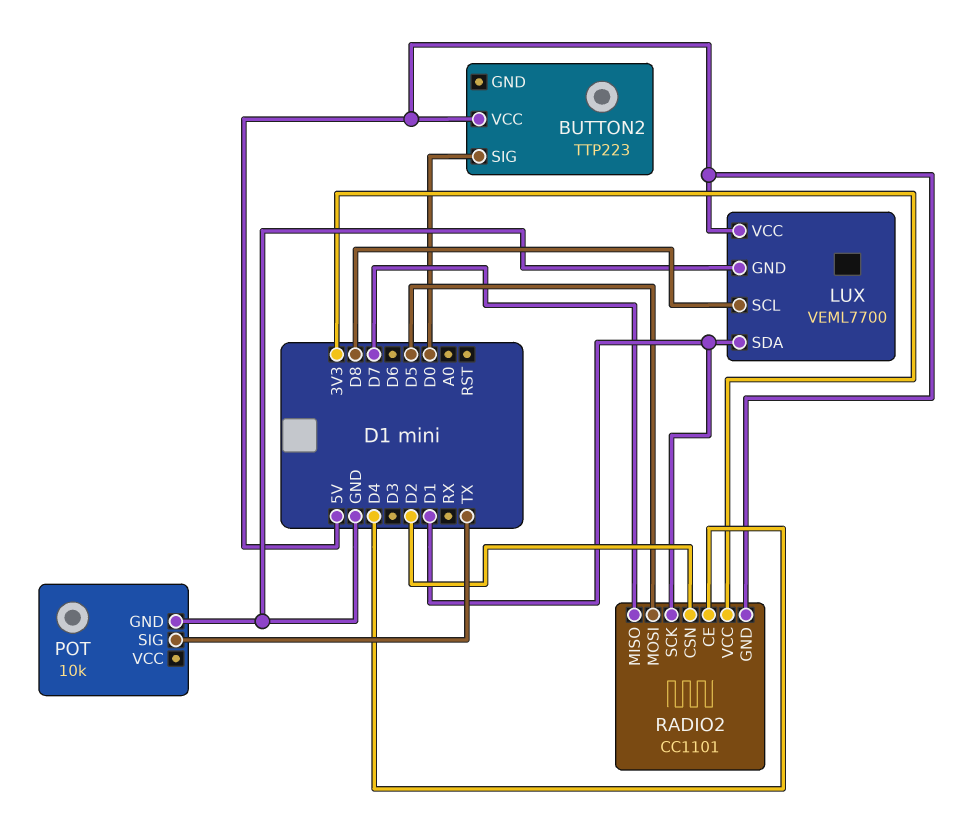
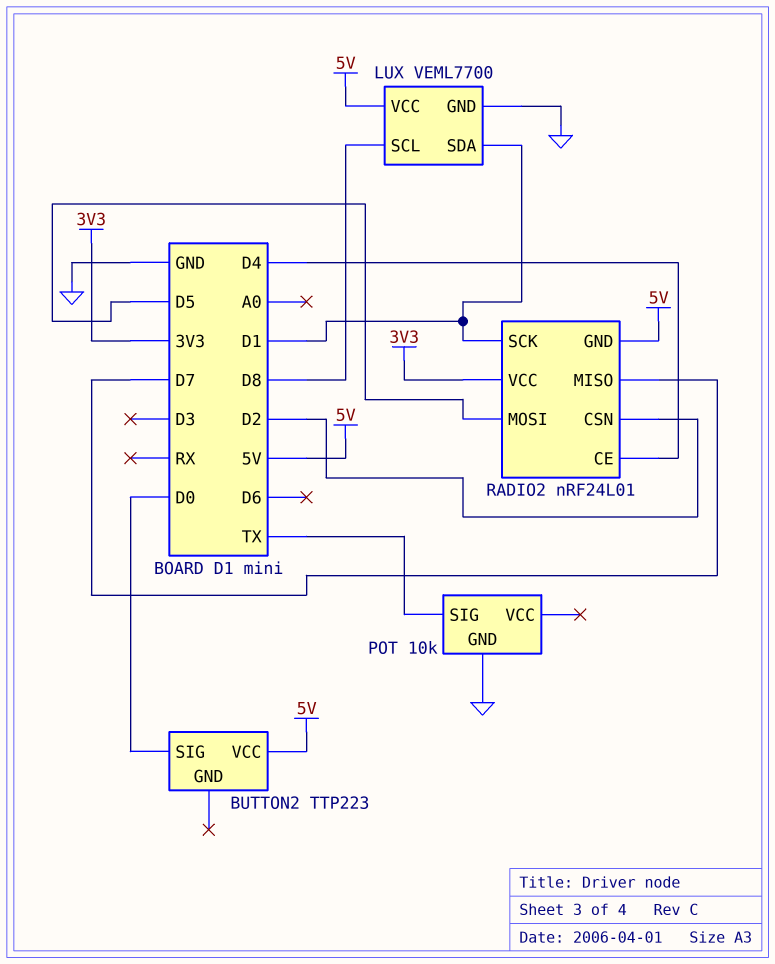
RADIO2: CC1101 -> nRF24L01

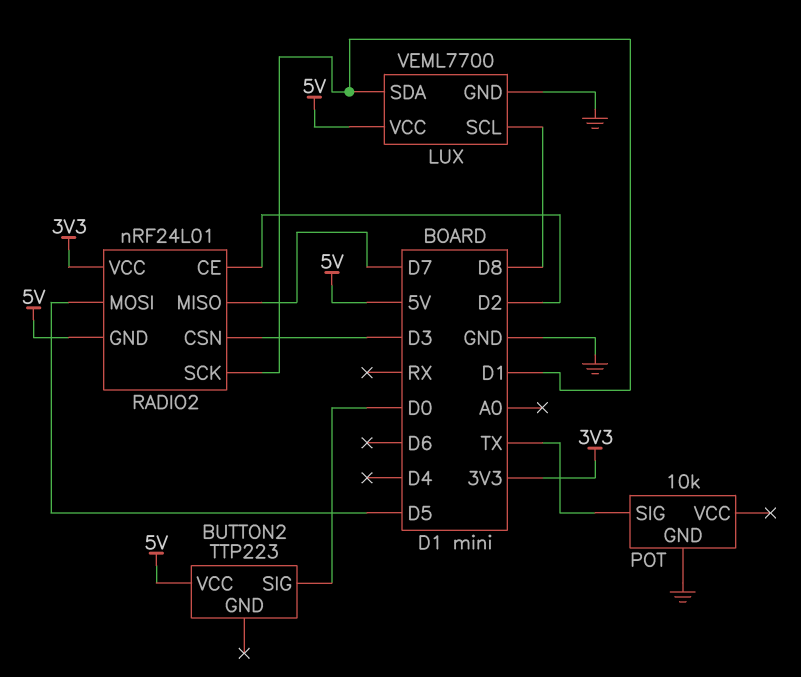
RADIO2 pin CE: D4 -> D2
RADIO2 pin CSN: D2 -> D3

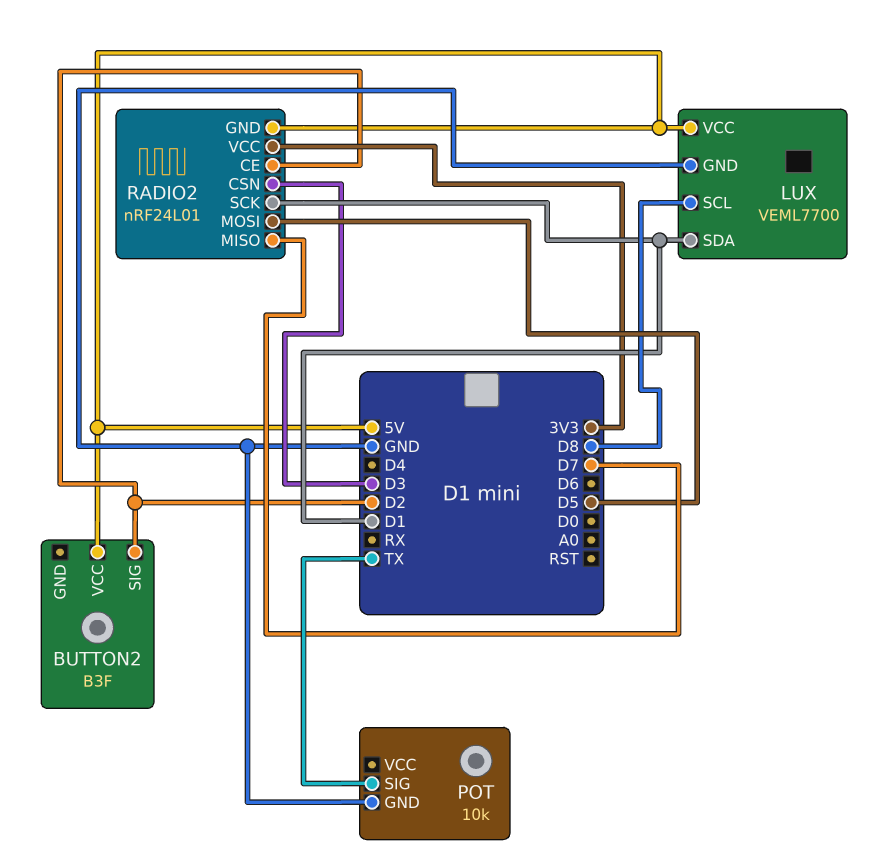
BUTTON2: TTP223 -> B3F
BUTTON2 pin SIG: D0 -> D2

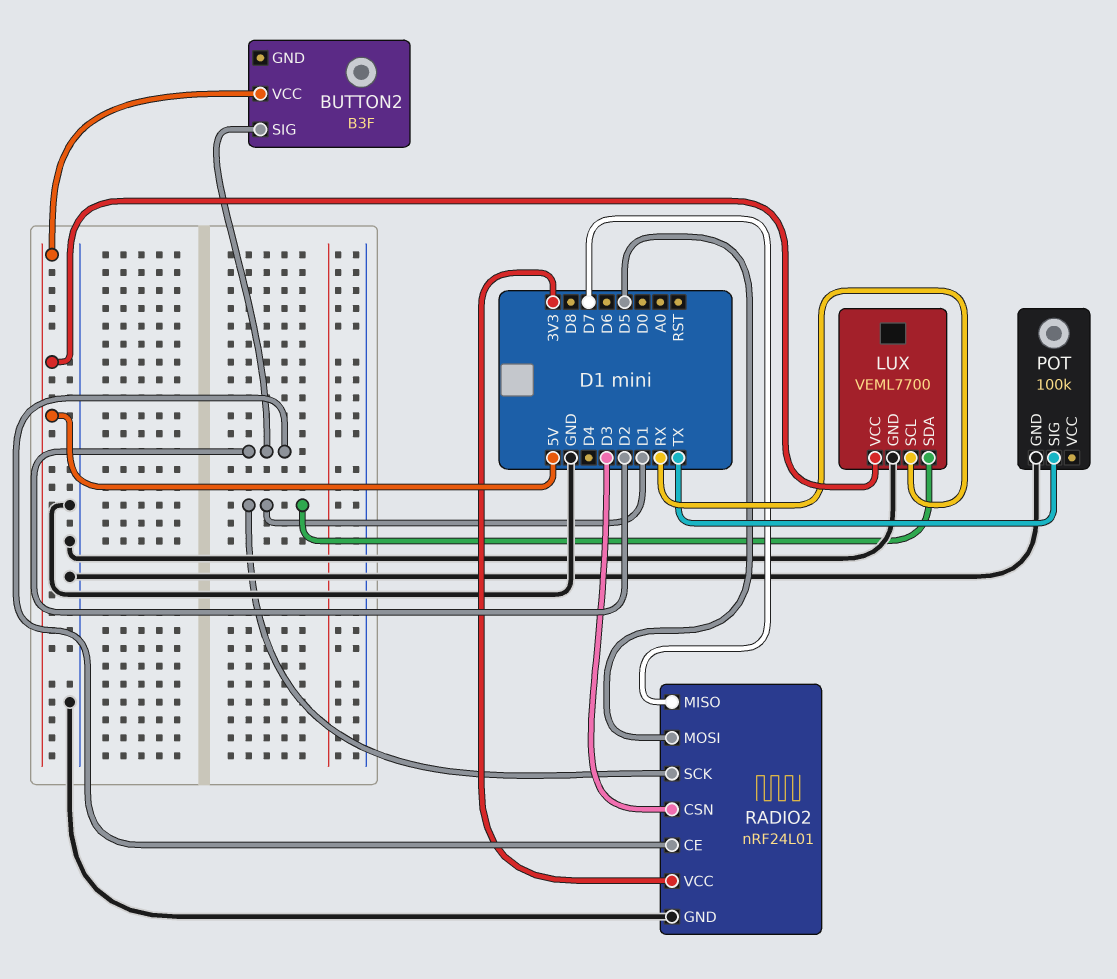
LUX pin SCL: D8 -> RX
POT: 10k -> 100k
RADIO2 pin GND: 5V -> GND

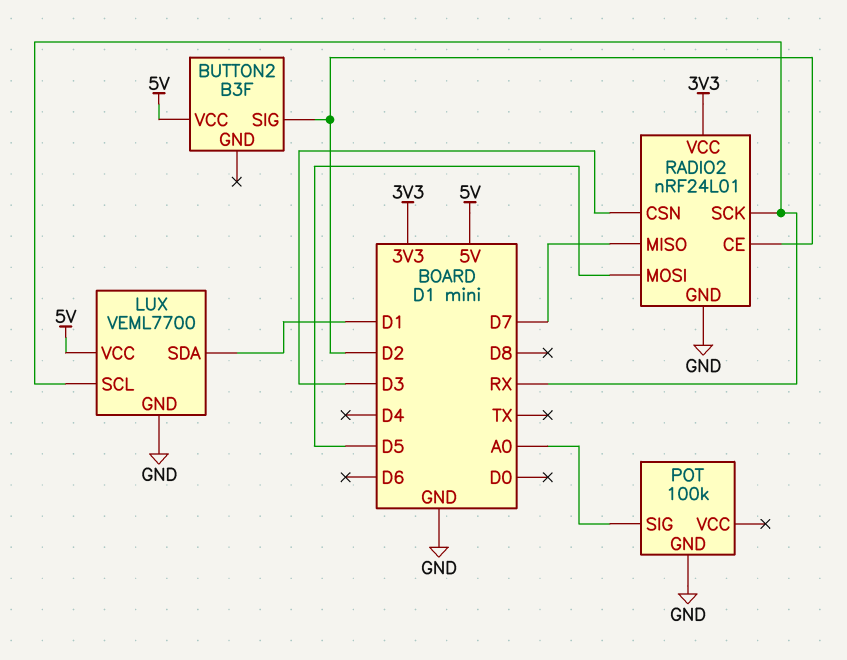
POT pin SIG: TX -> A0
RADIO2 pin SCK: D1 -> RX

